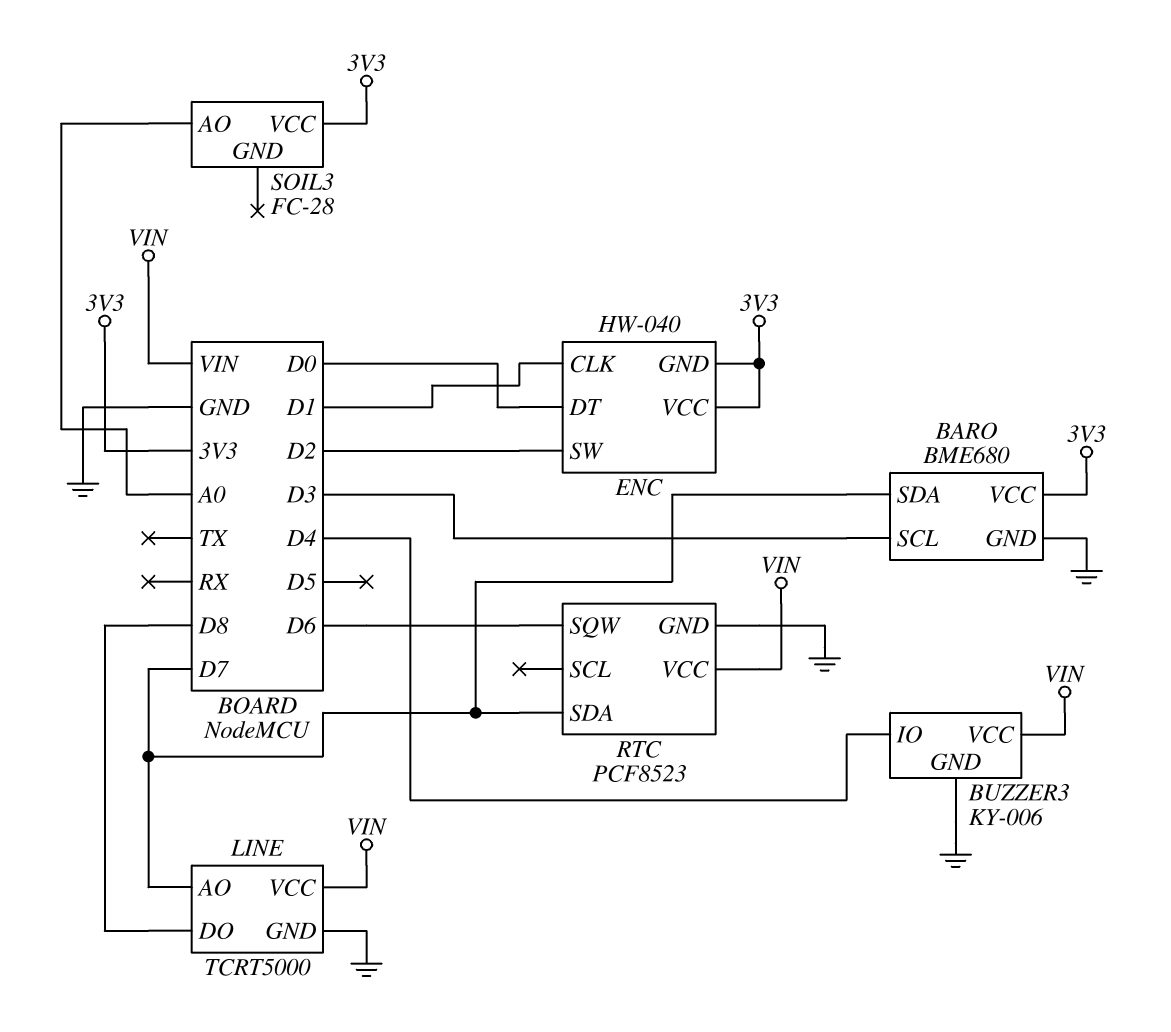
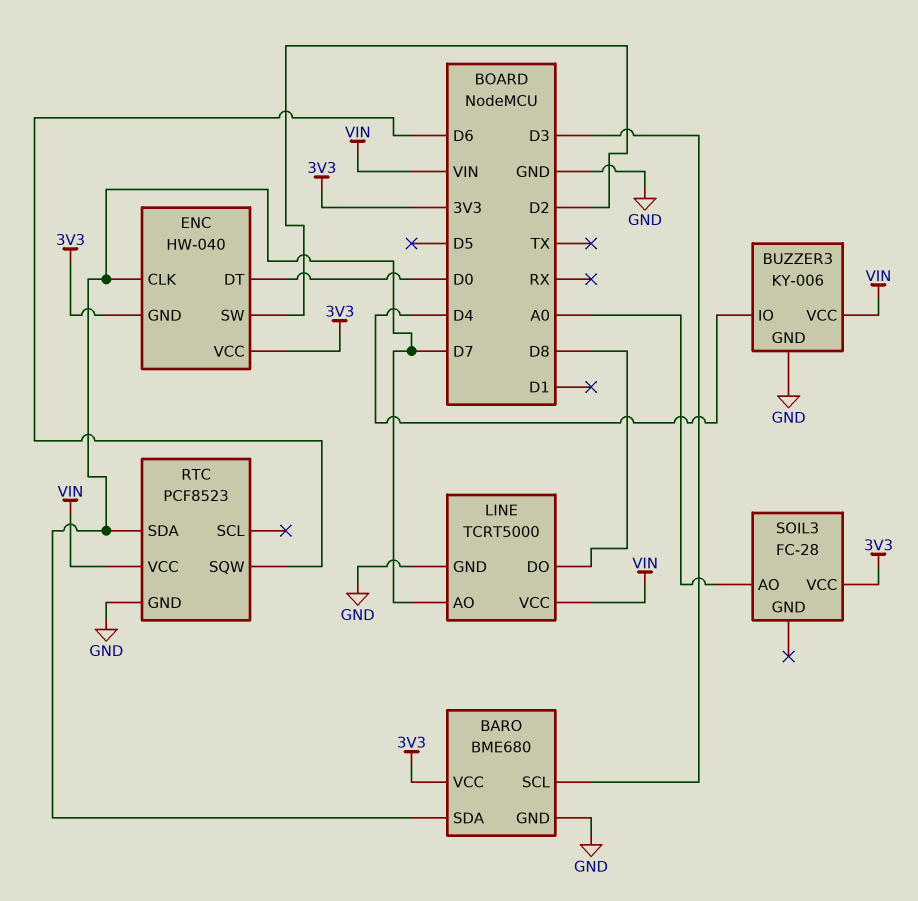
ENC pin CLK: D1 -> D7

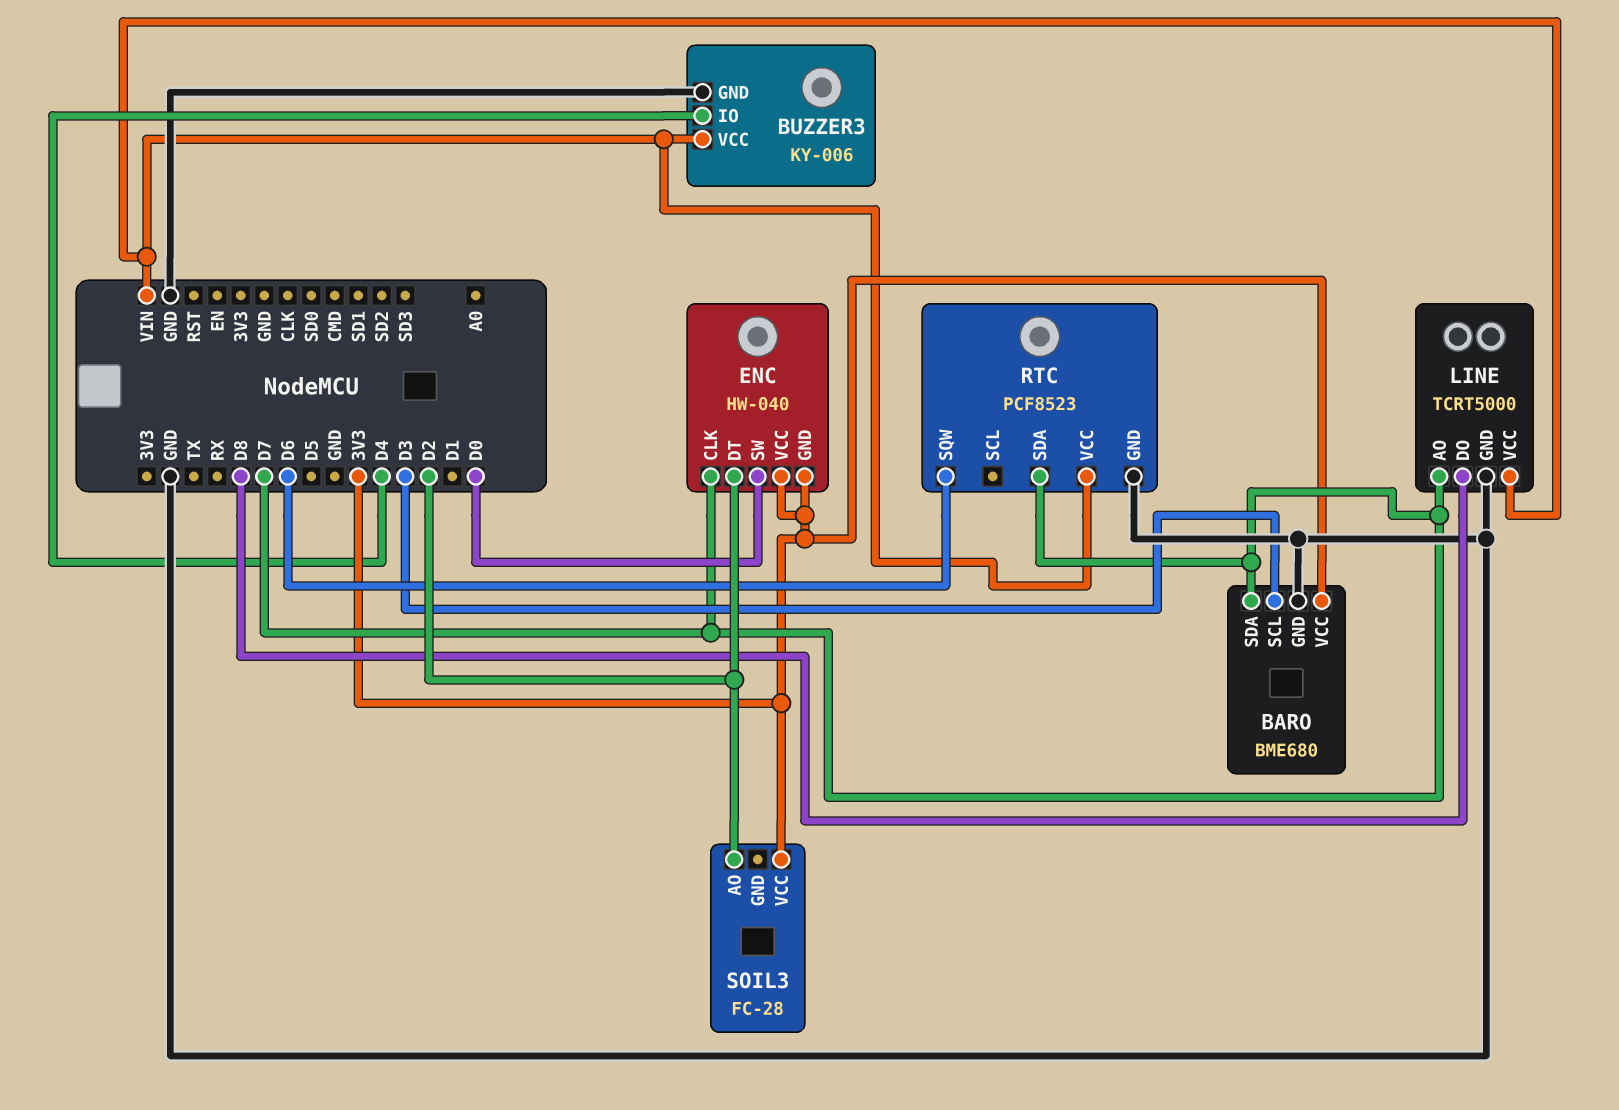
ENC pin DT: D0 -> D2
ENC pin SW: D2 -> D0
SOIL3 pin AO: A0 -> D2

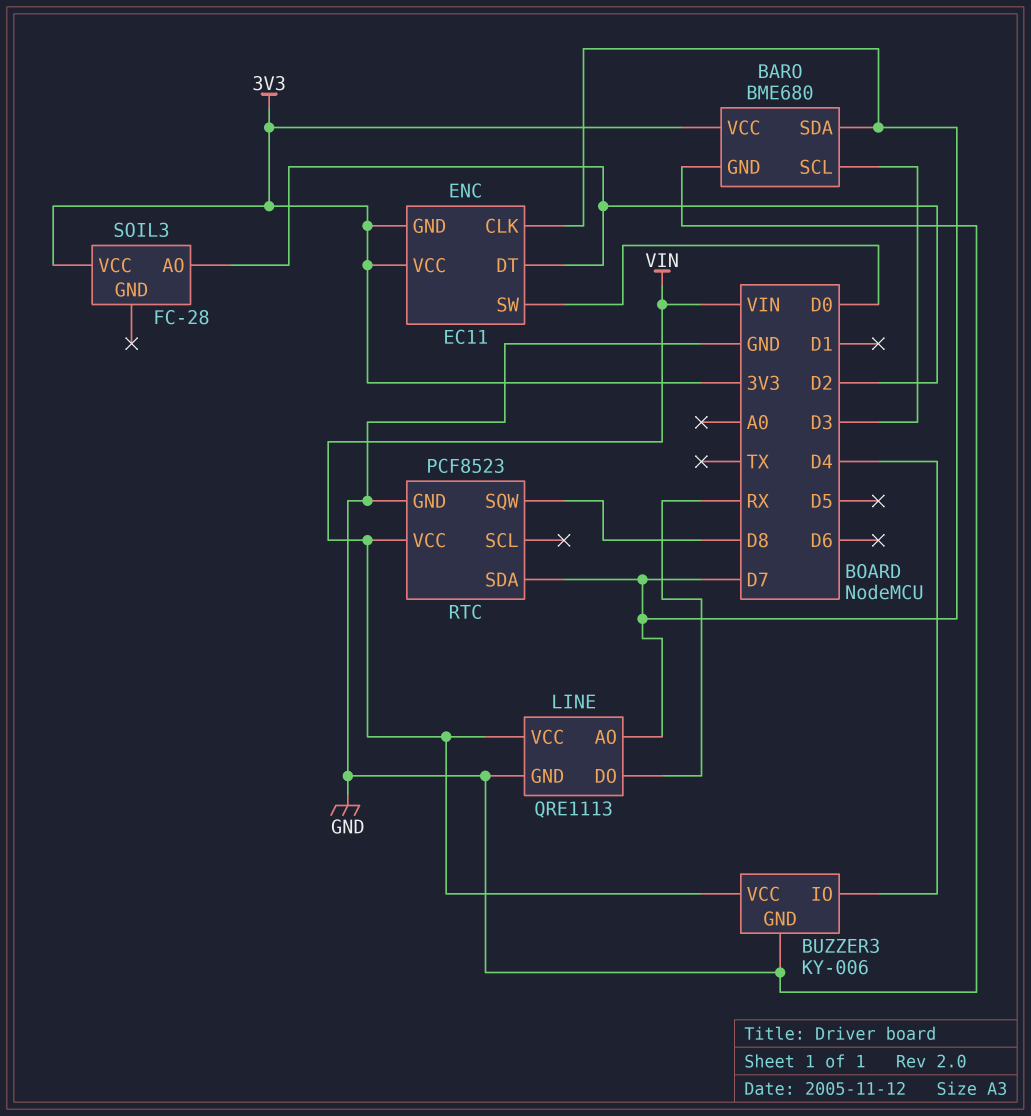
ENC: HW-040 -> EC11
LINE: TCRT5000 -> QRE1113
LINE pin DO: D8 -> RX
RTC pin SQW: D6 -> D8

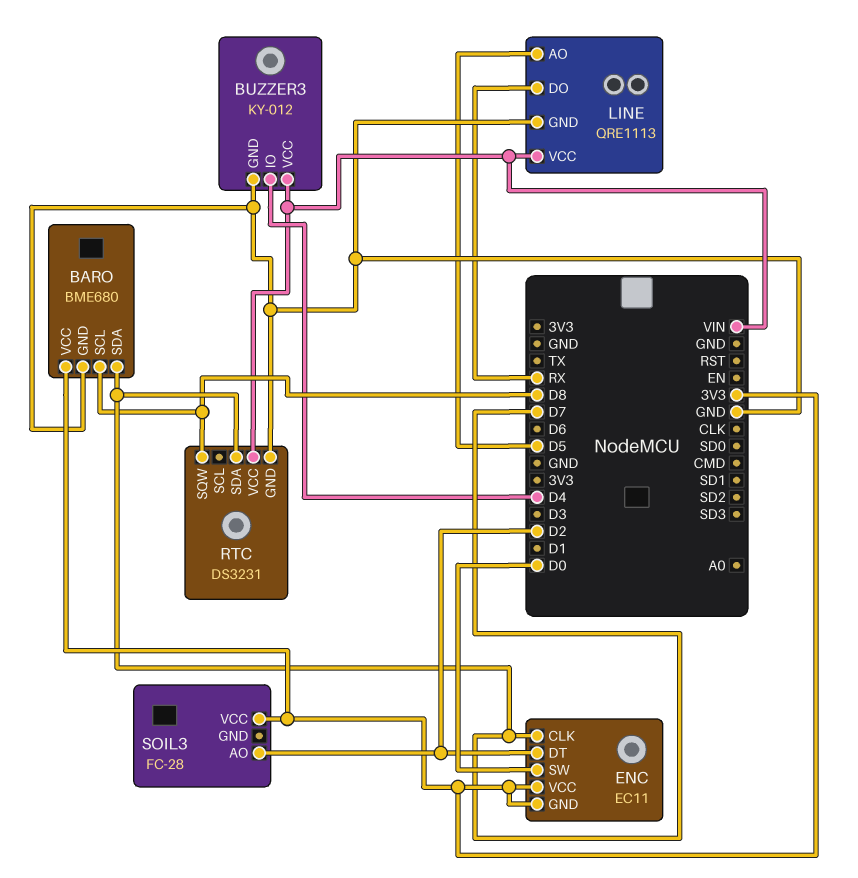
BARO pin SCL: D3 -> D8
BUZZER3: KY-006 -> KY-012
LINE pin AO: D7 -> D5
RTC: PCF8523 -> DS3231

